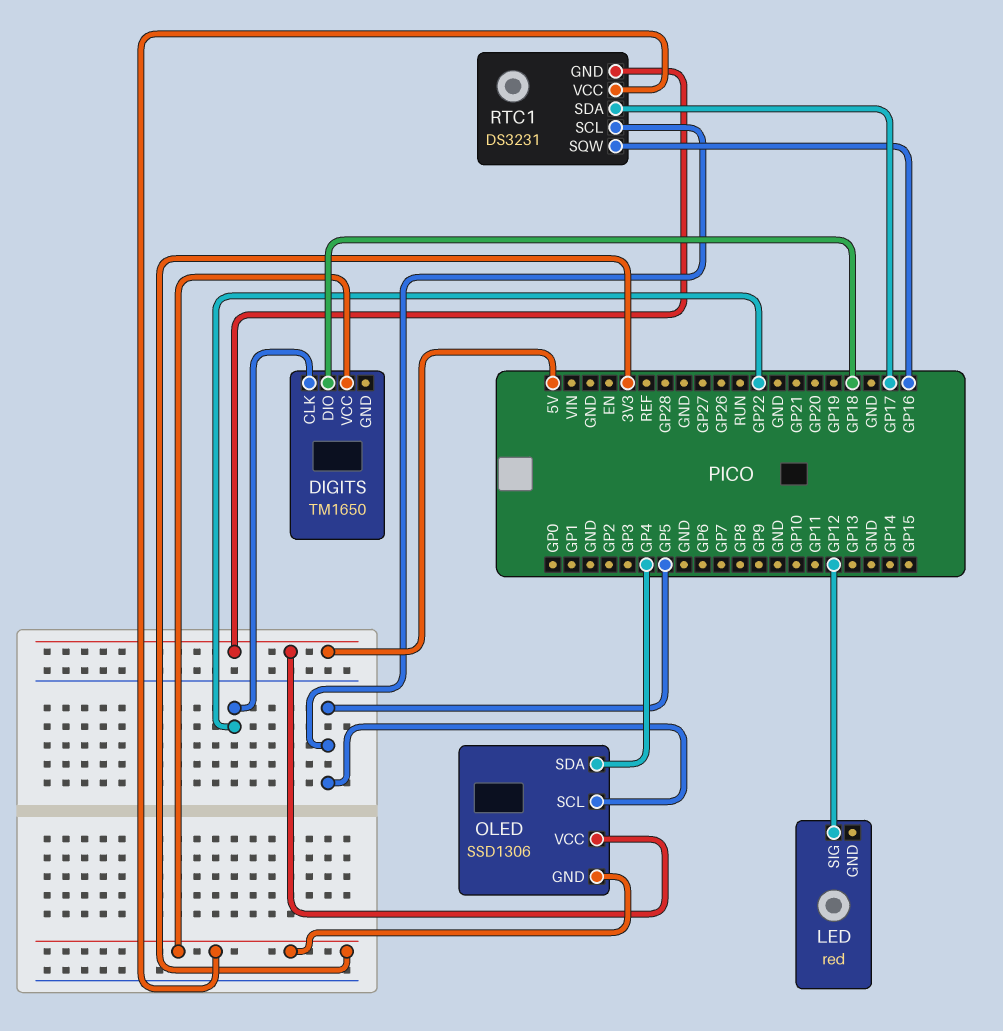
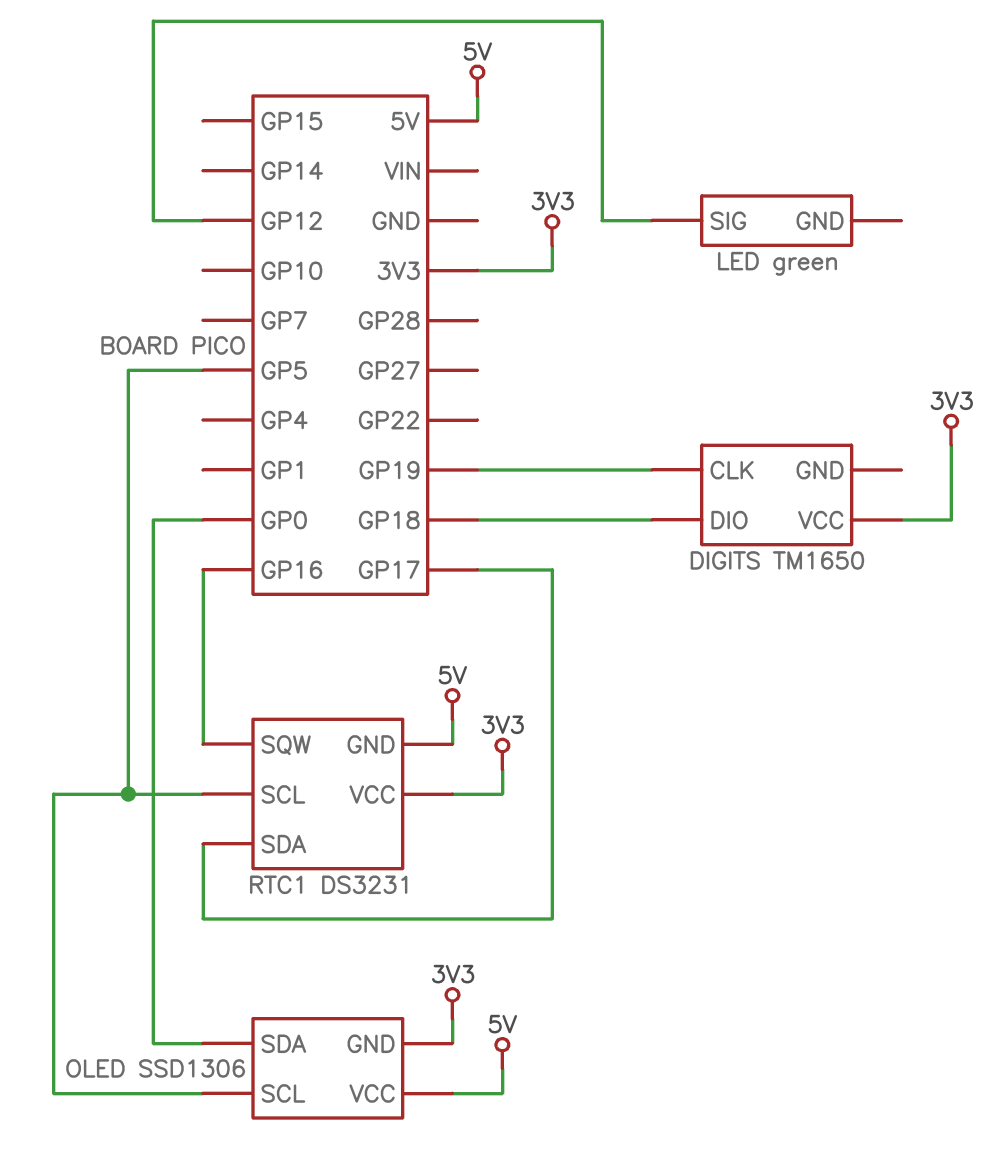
DIGITS pin CLK: GP22 -> GP19
LED: red -> green
OLED pin SDA: GP4 -> GP0

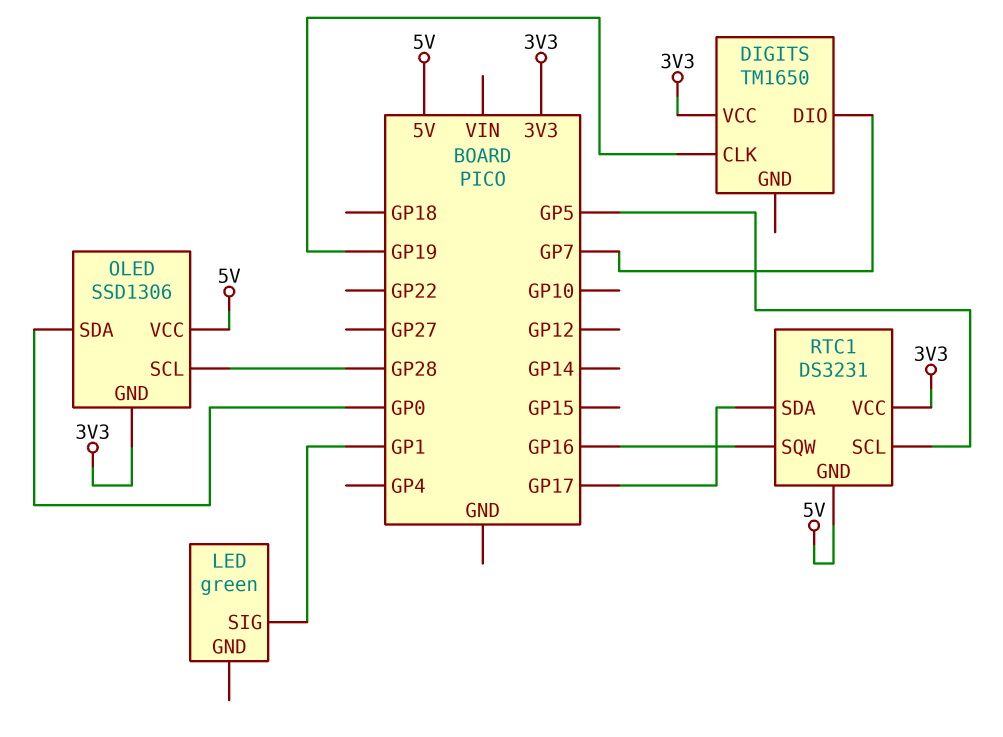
DIGITS pin DIO: GP18 -> GP7
LED pin SIG: GP12 -> GP1
OLED pin SCL: GP5 -> GP28

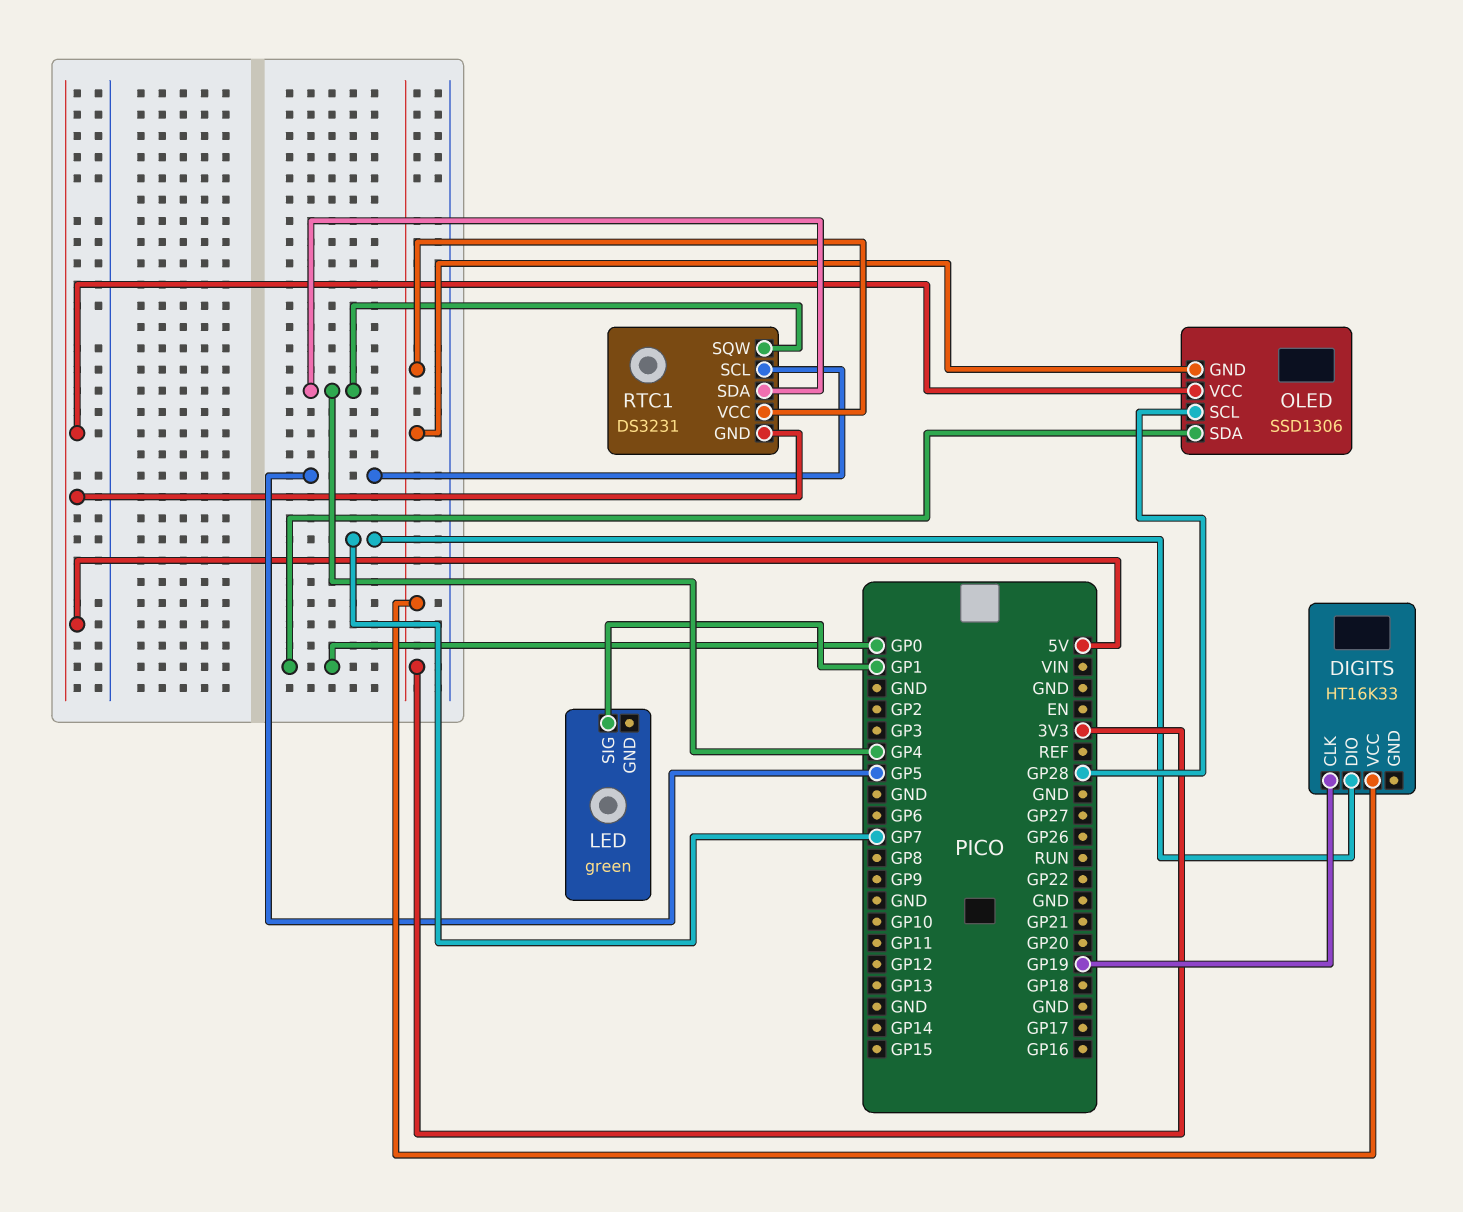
DIGITS: TM1650 -> HT16K33
RTC1 pin SDA: GP17 -> GP4
RTC1 pin SQW: GP16 -> GP4

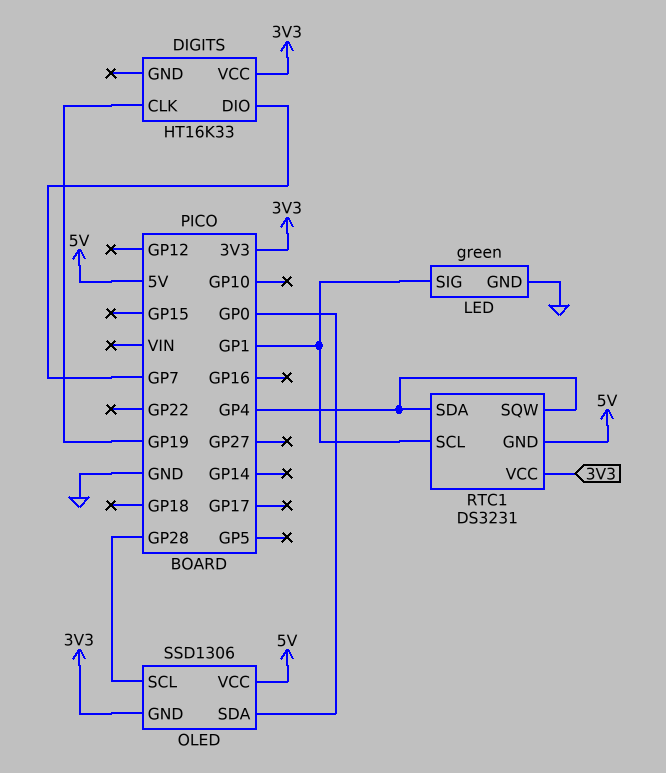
LED pin GND: none -> GND
RTC1 pin SCL: GP5 -> GP1

